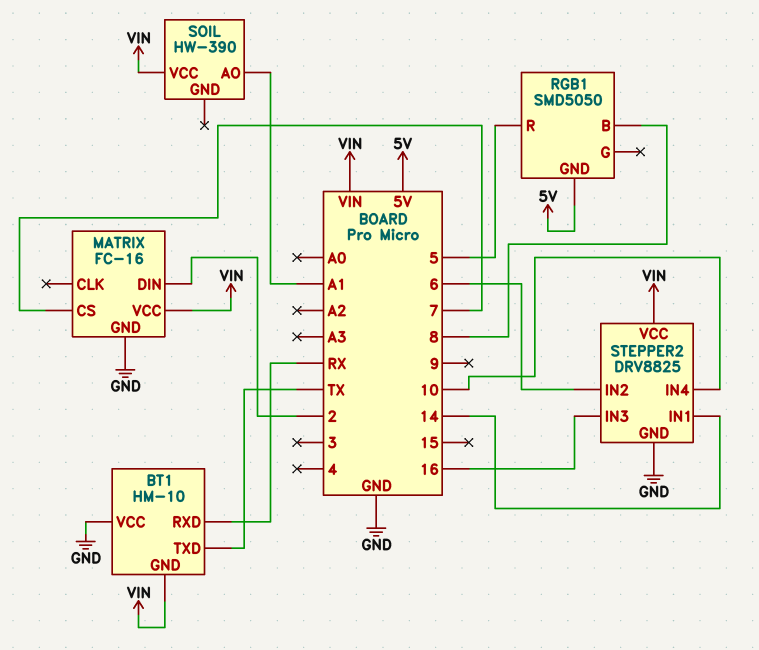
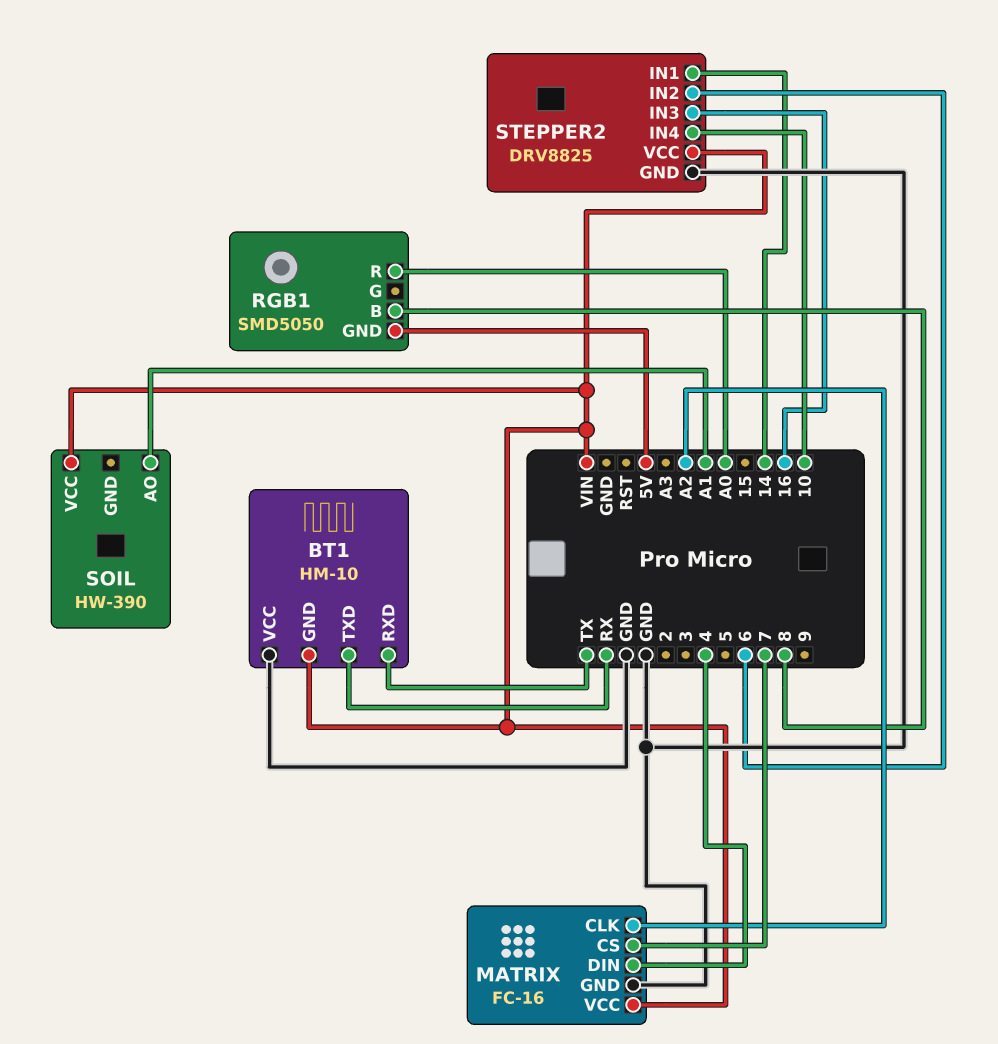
BT1 pin RXD: RX -> TX
BT1 pin TXD: TX -> RX
MATRIX pin CLK: none -> A2
MATRIX pin DIN: 2 -> 4
RGB1 pin R: 5 -> A0

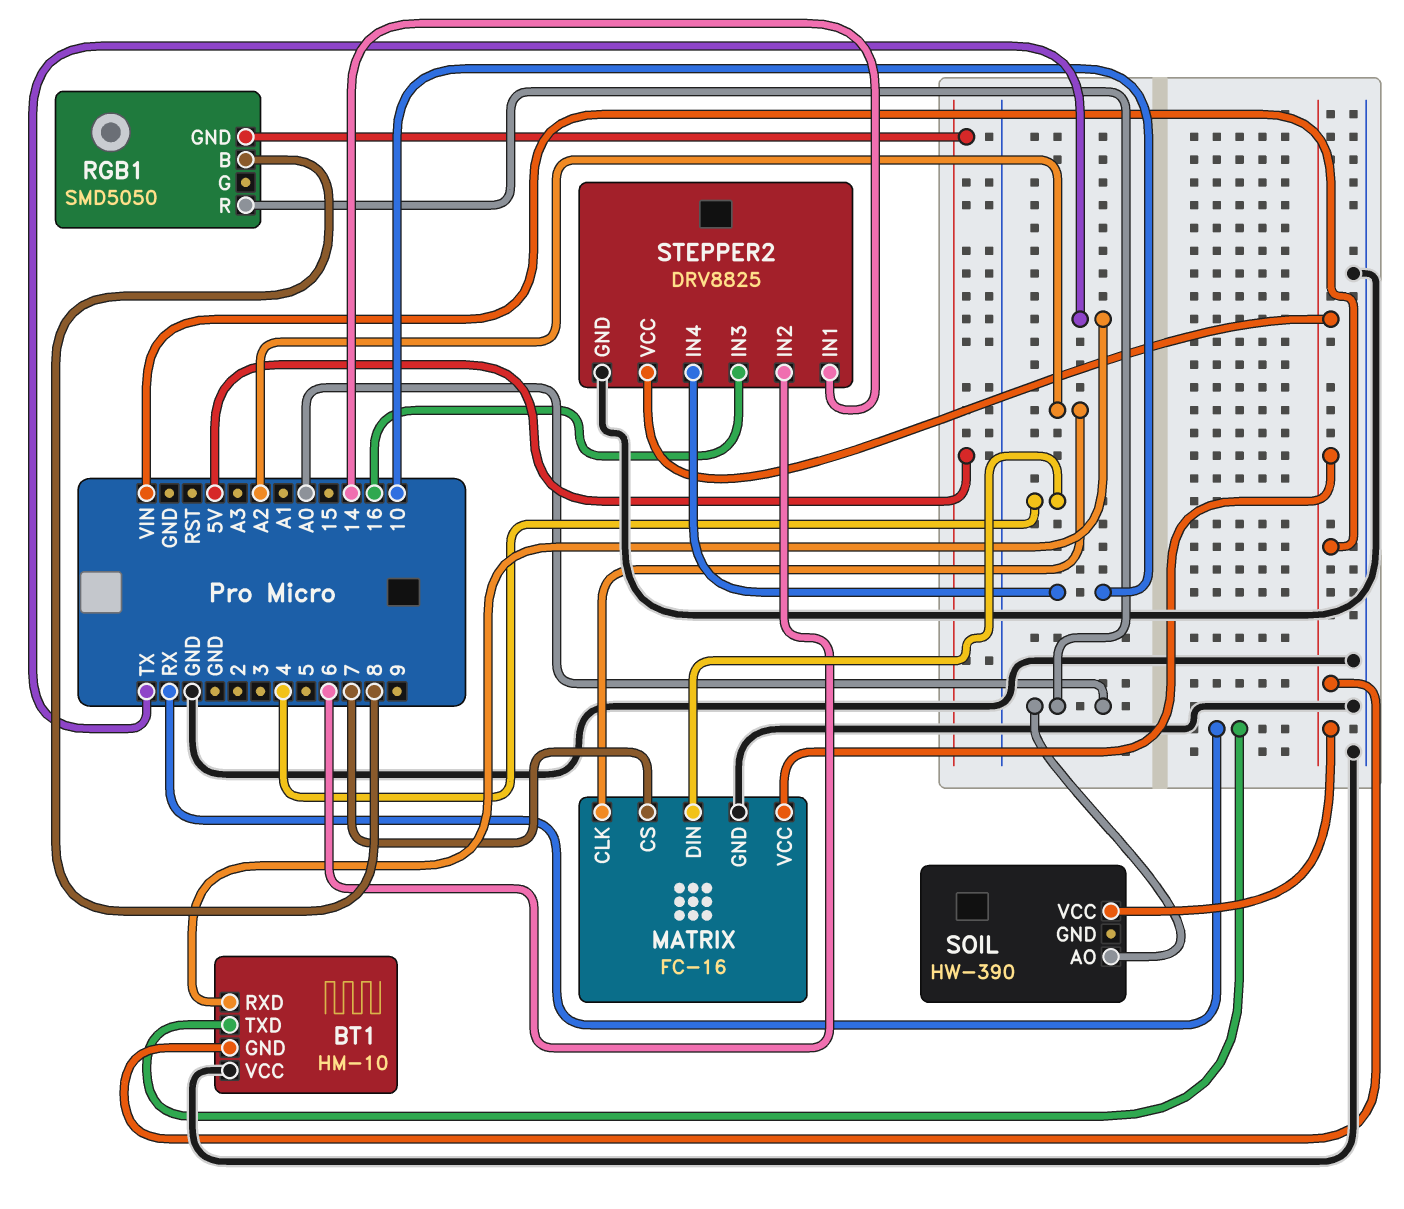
SOIL pin AO: A1 -> A0

